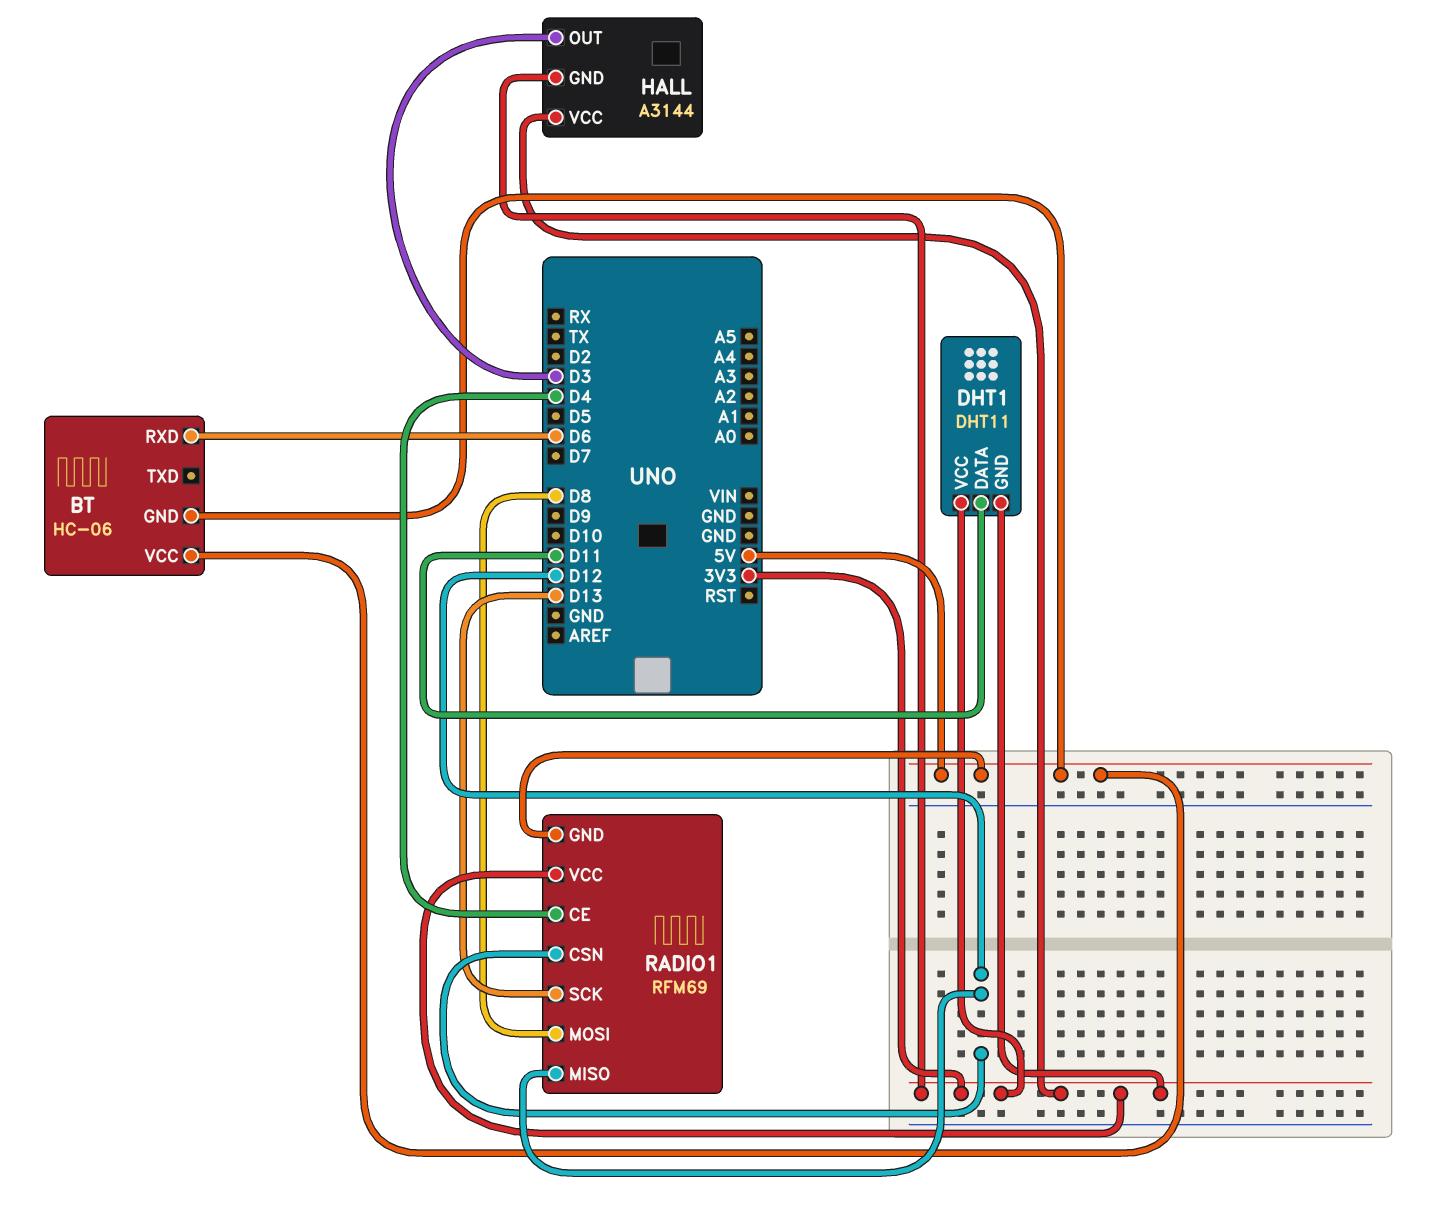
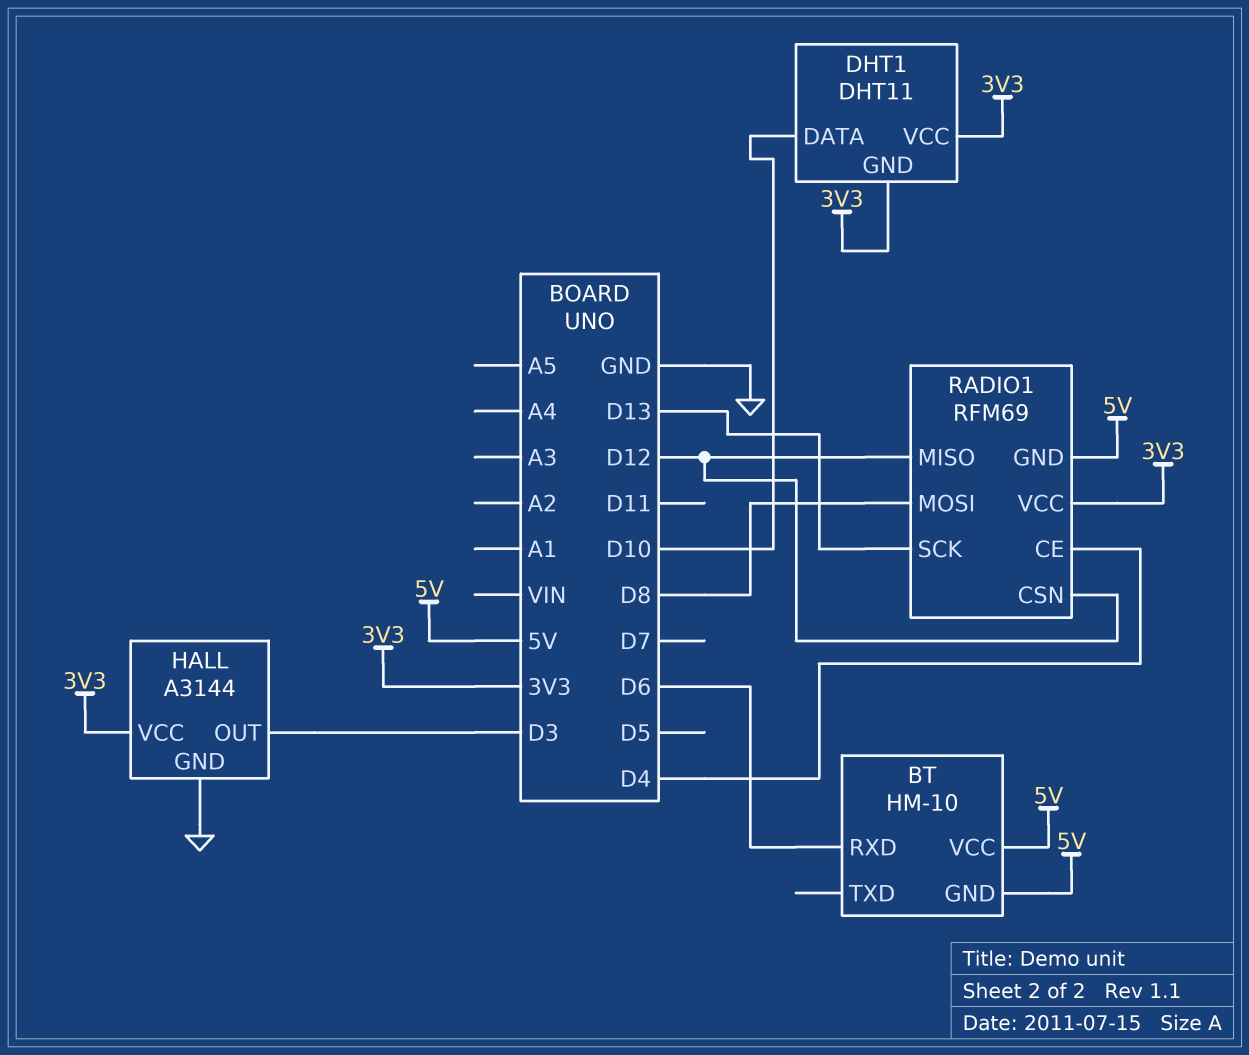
BT: HC-06 -> HM-10
DHT1 pin DATA: D11 -> D10
HALL pin GND: 3V3 -> GND

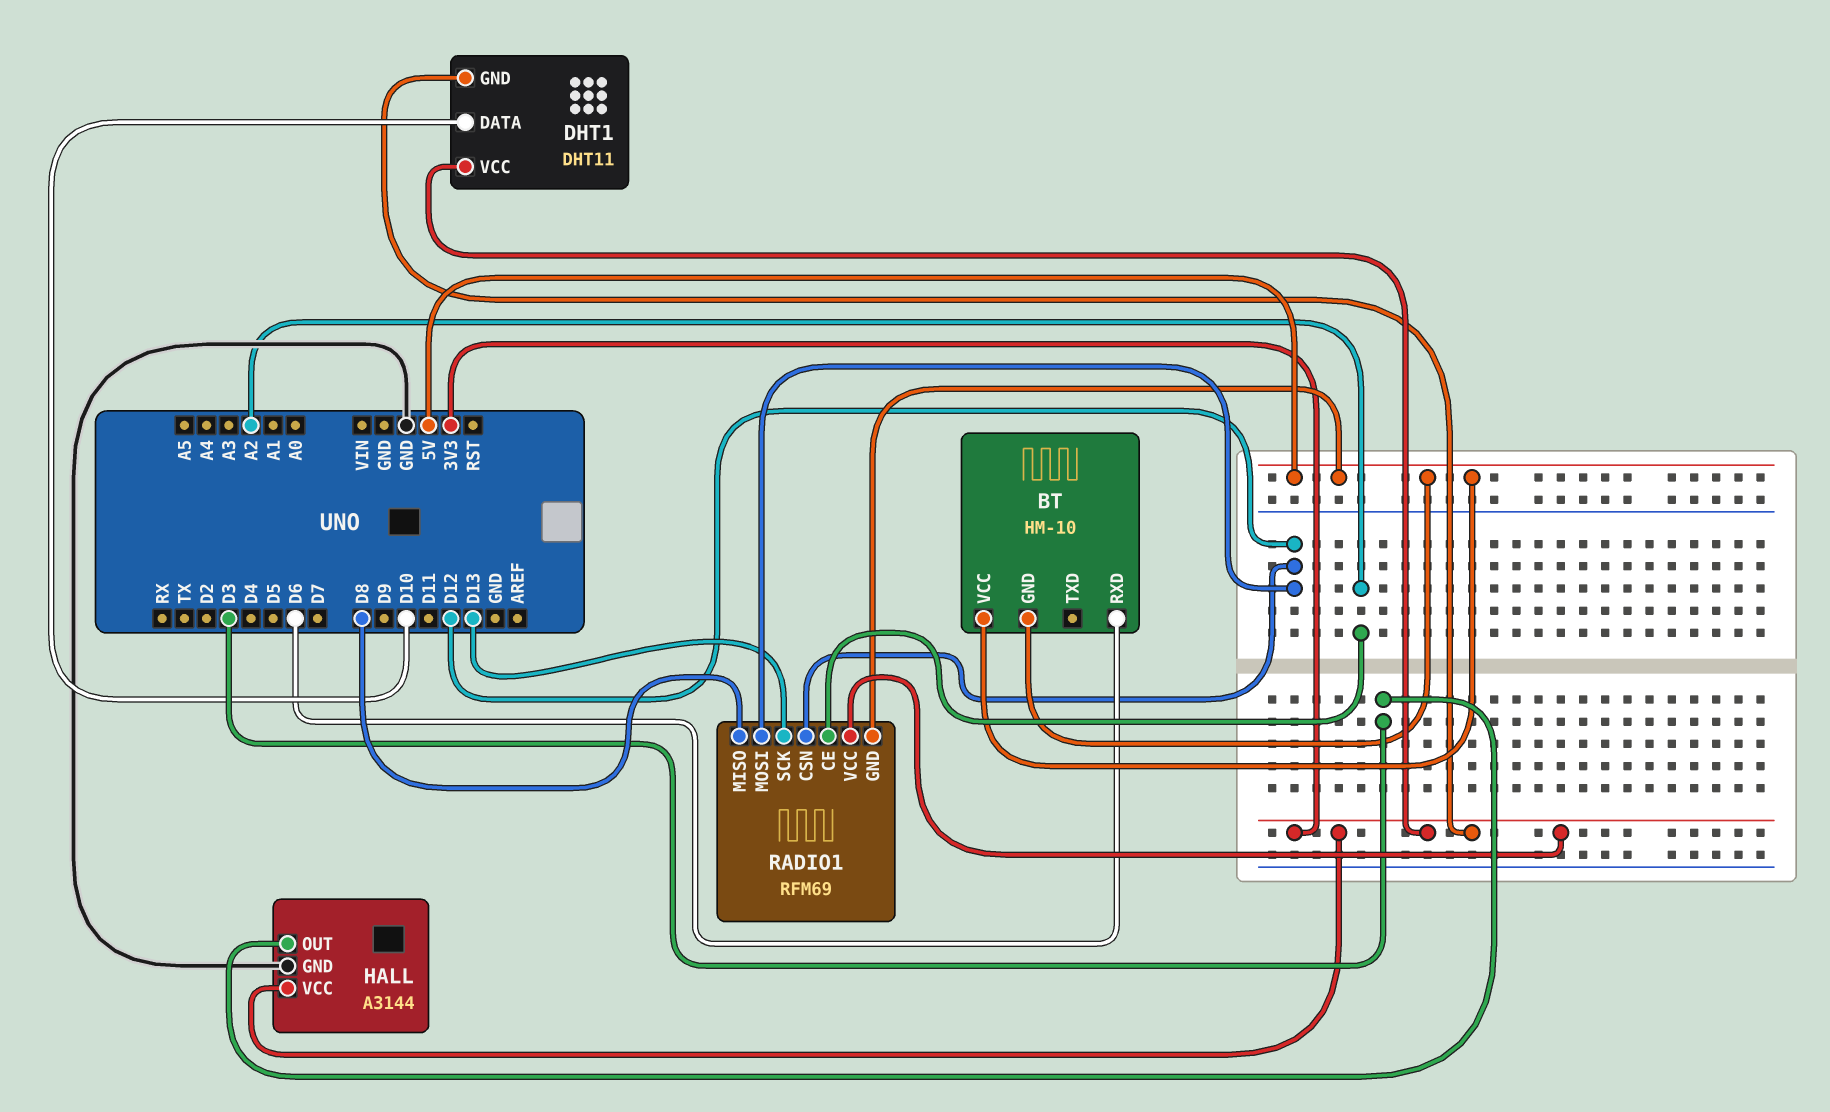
RADIO1 pin CE: D4 -> A2
RADIO1 pin MISO: D12 -> D8
RADIO1 pin MOSI: D8 -> D12

